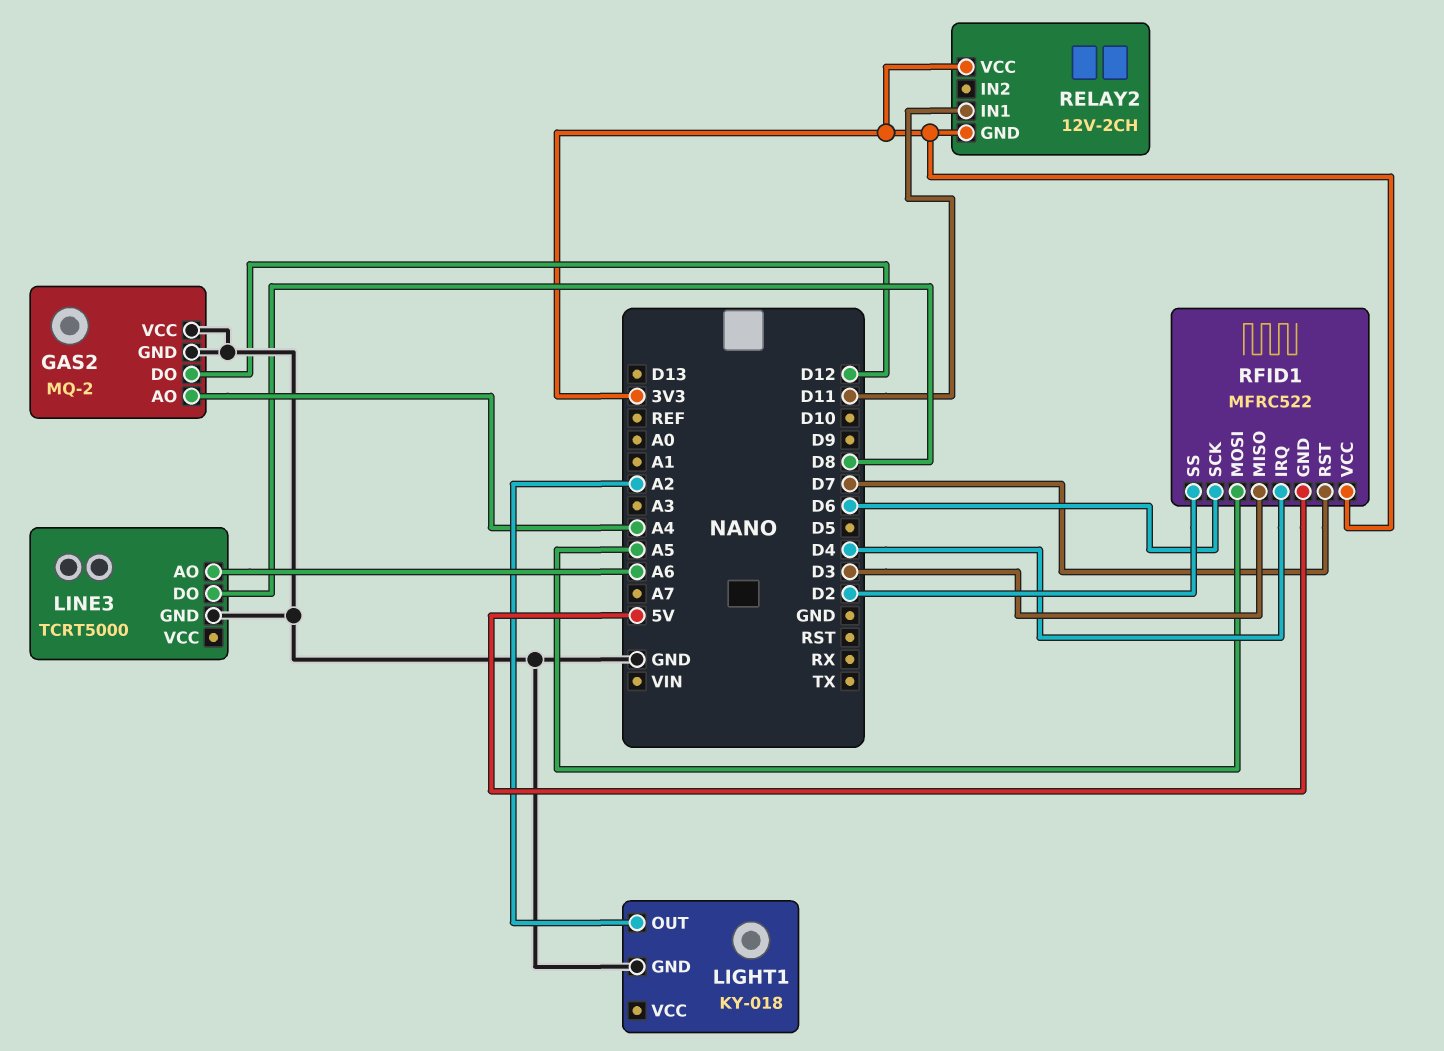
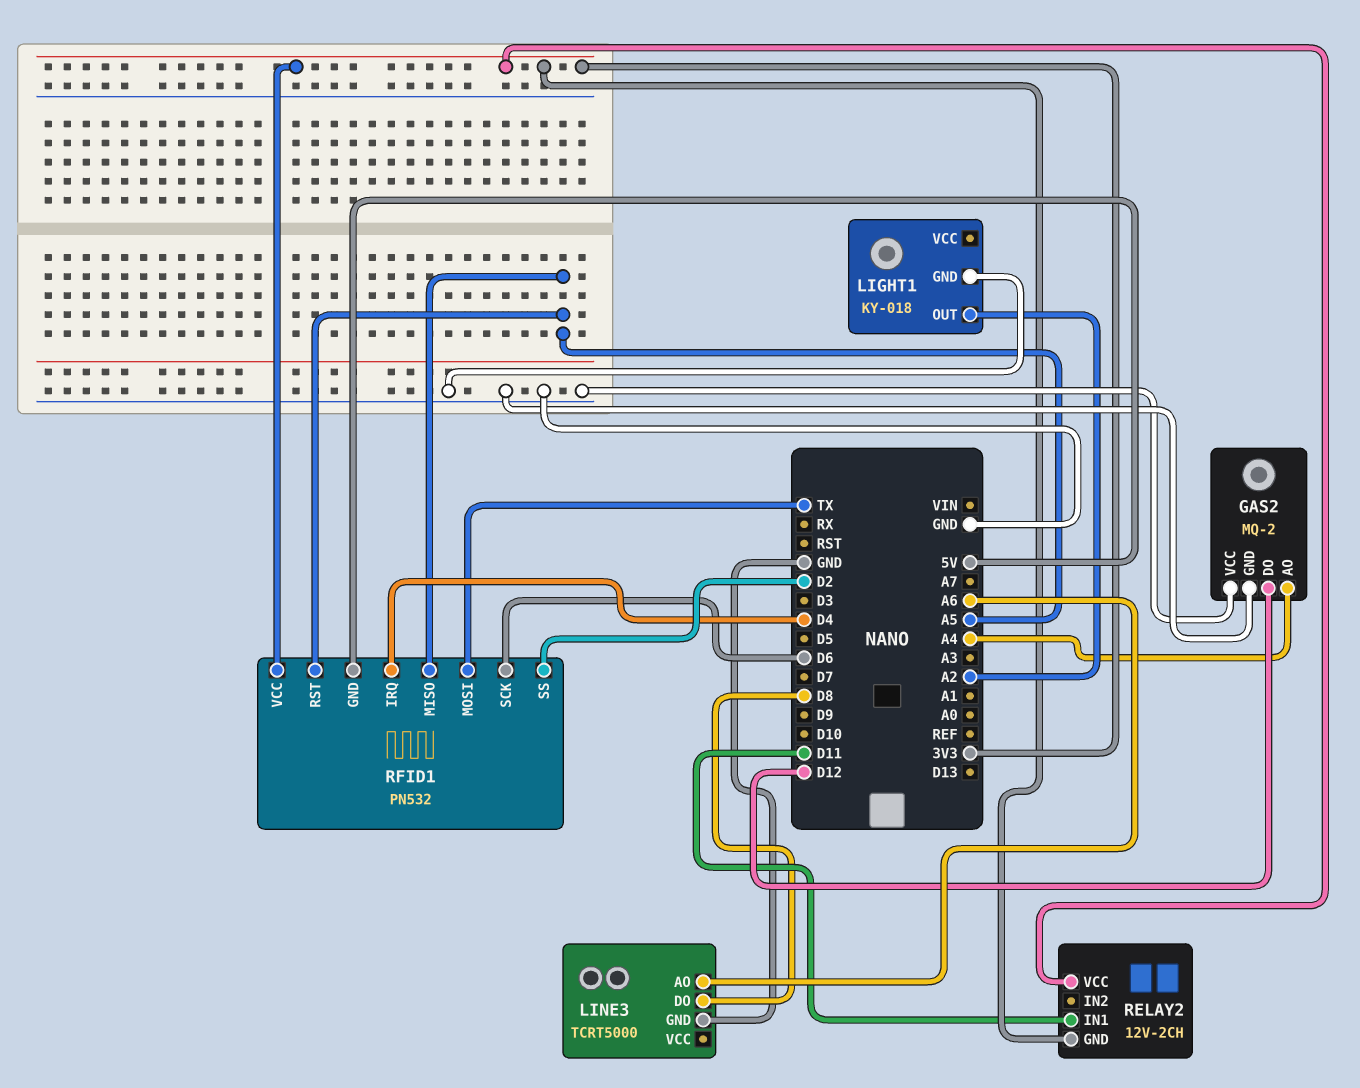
RFID1: MFRC522 -> PN532
RFID1 pin MISO: D3 -> A5
RFID1 pin MOSI: A5 -> TX
RFID1 pin RST: D7 -> A5

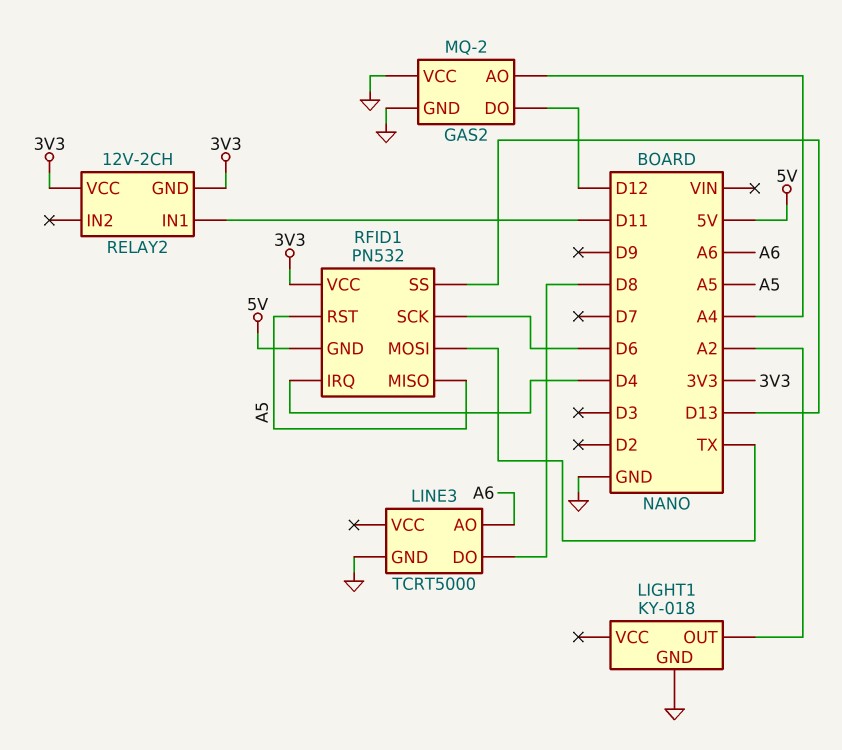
RFID1 pin SS: D2 -> D13

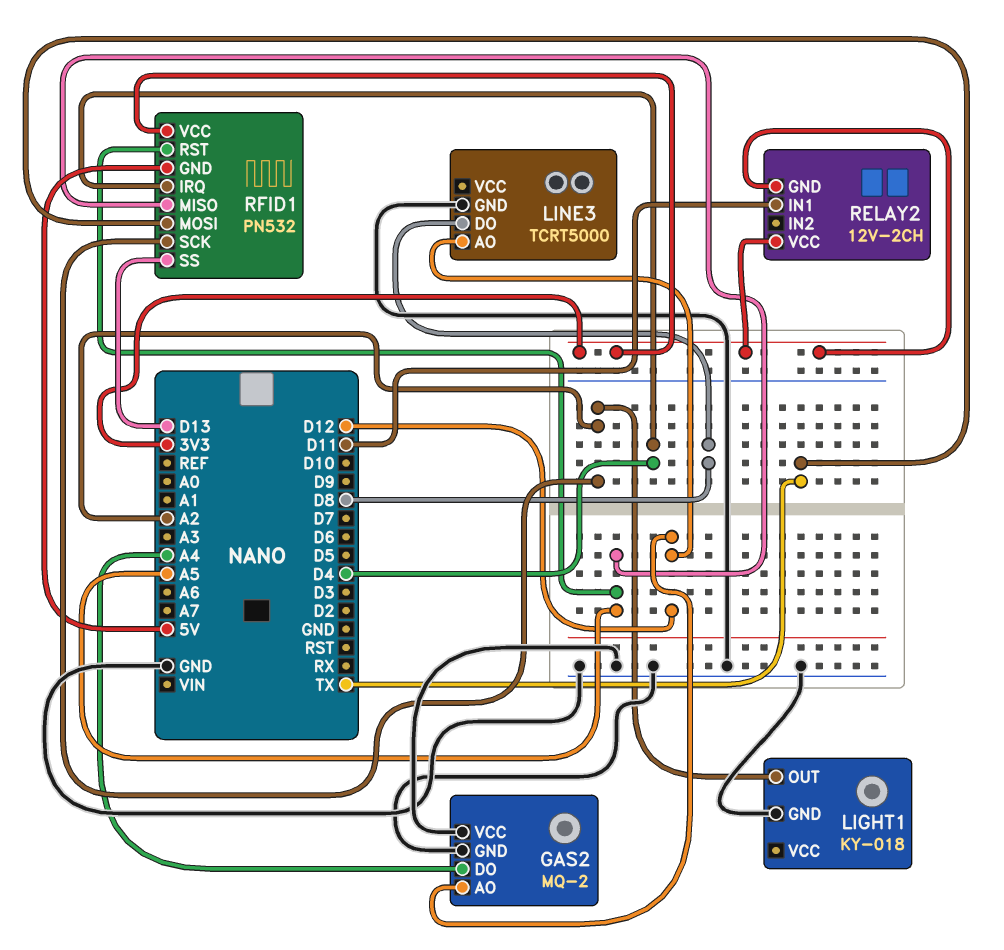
GAS2 pin AO: A4 -> D12
GAS2 pin DO: D12 -> A4
LINE3 pin AO: A6 -> D12
RFID1 pin SCK: D6 -> A2

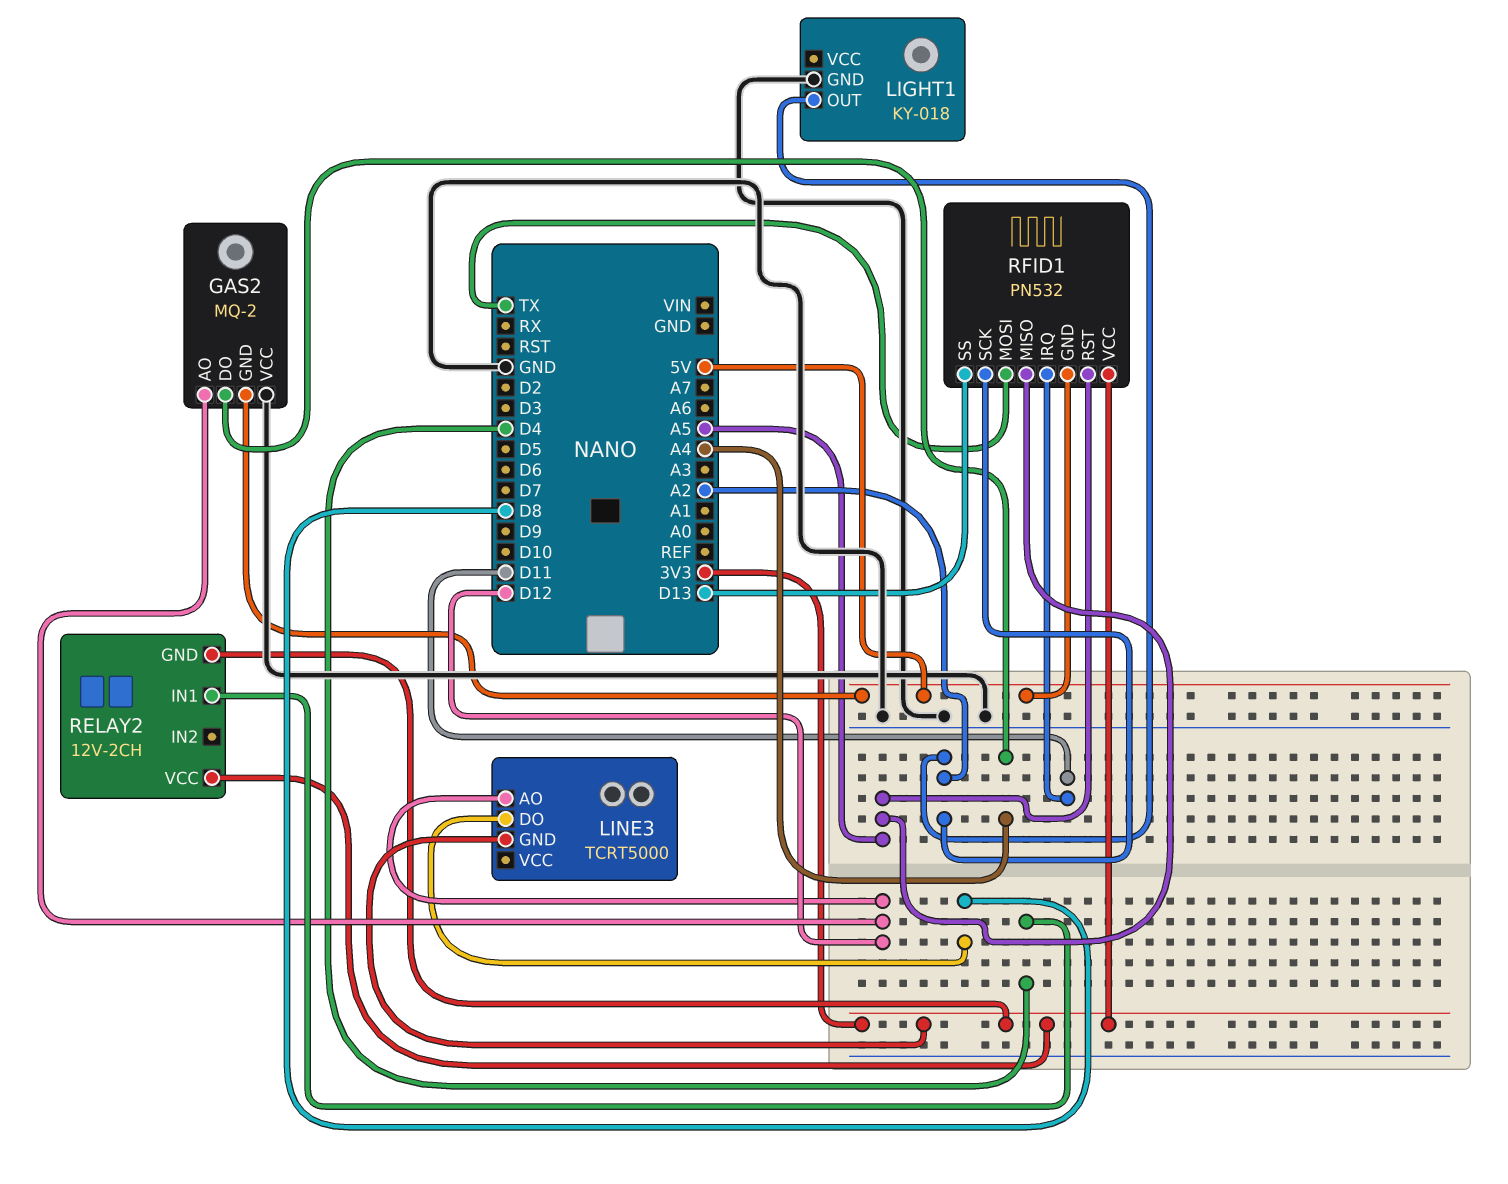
GAS2 pin GND: GND -> 5V
LINE3 pin GND: GND -> 3V3
RELAY2 pin IN1: D11 -> D4
RFID1 pin IRQ: D4 -> D11

